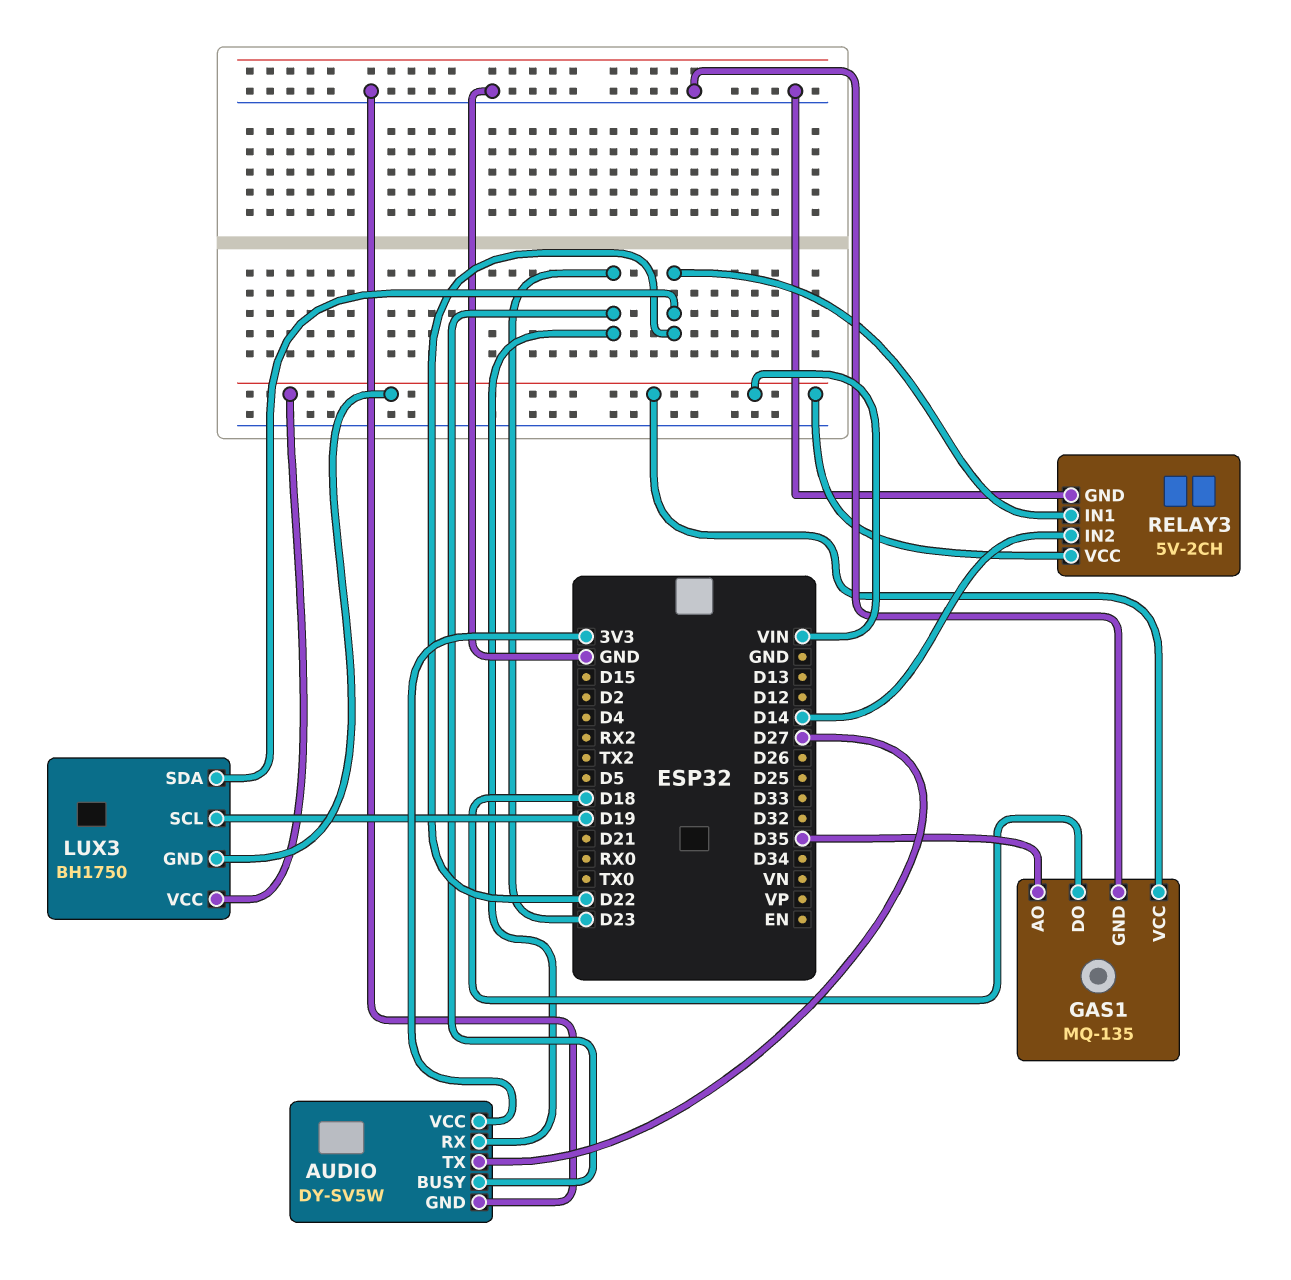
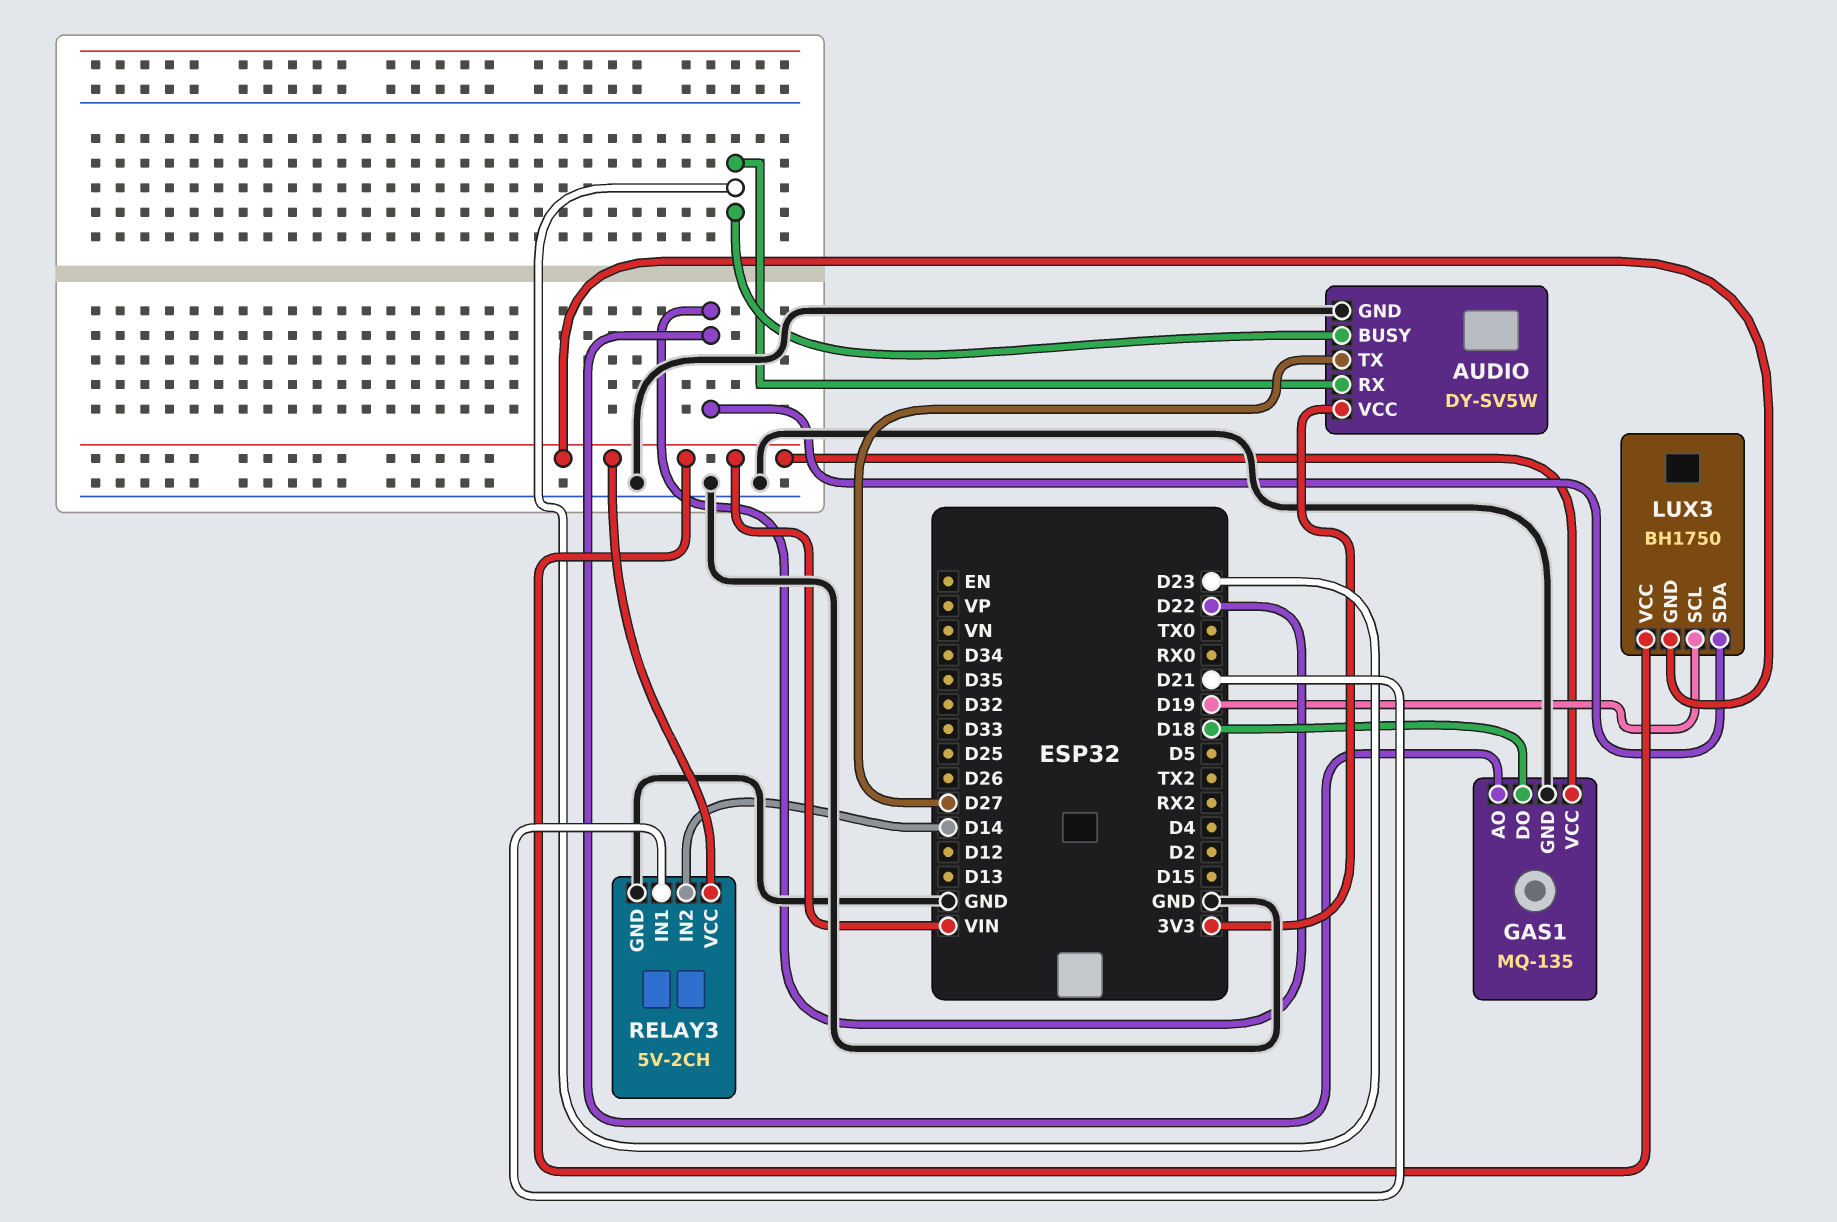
GAS1 pin AO: D35 -> D22
RELAY3 pin IN1: D22 -> D21

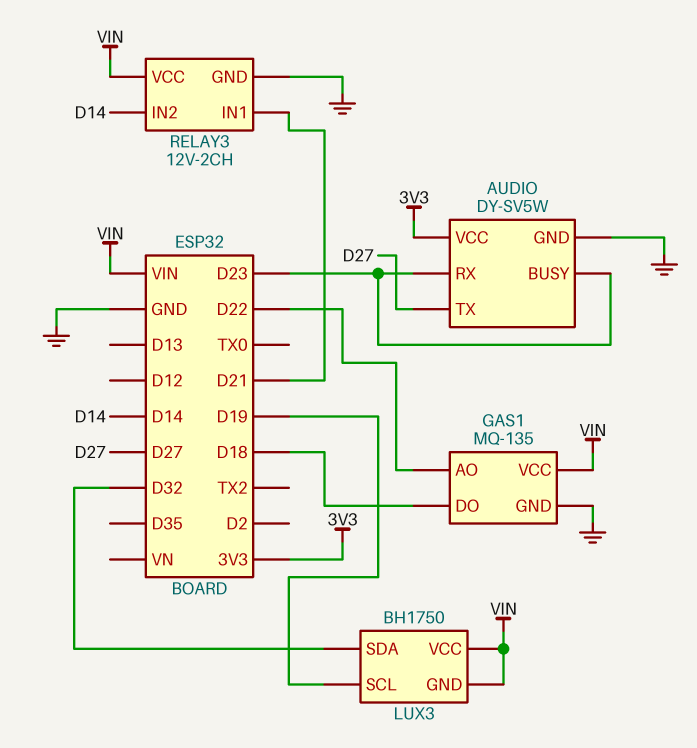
LUX3 pin SDA: D22 -> D32
RELAY3: 5V-2CH -> 12V-2CH

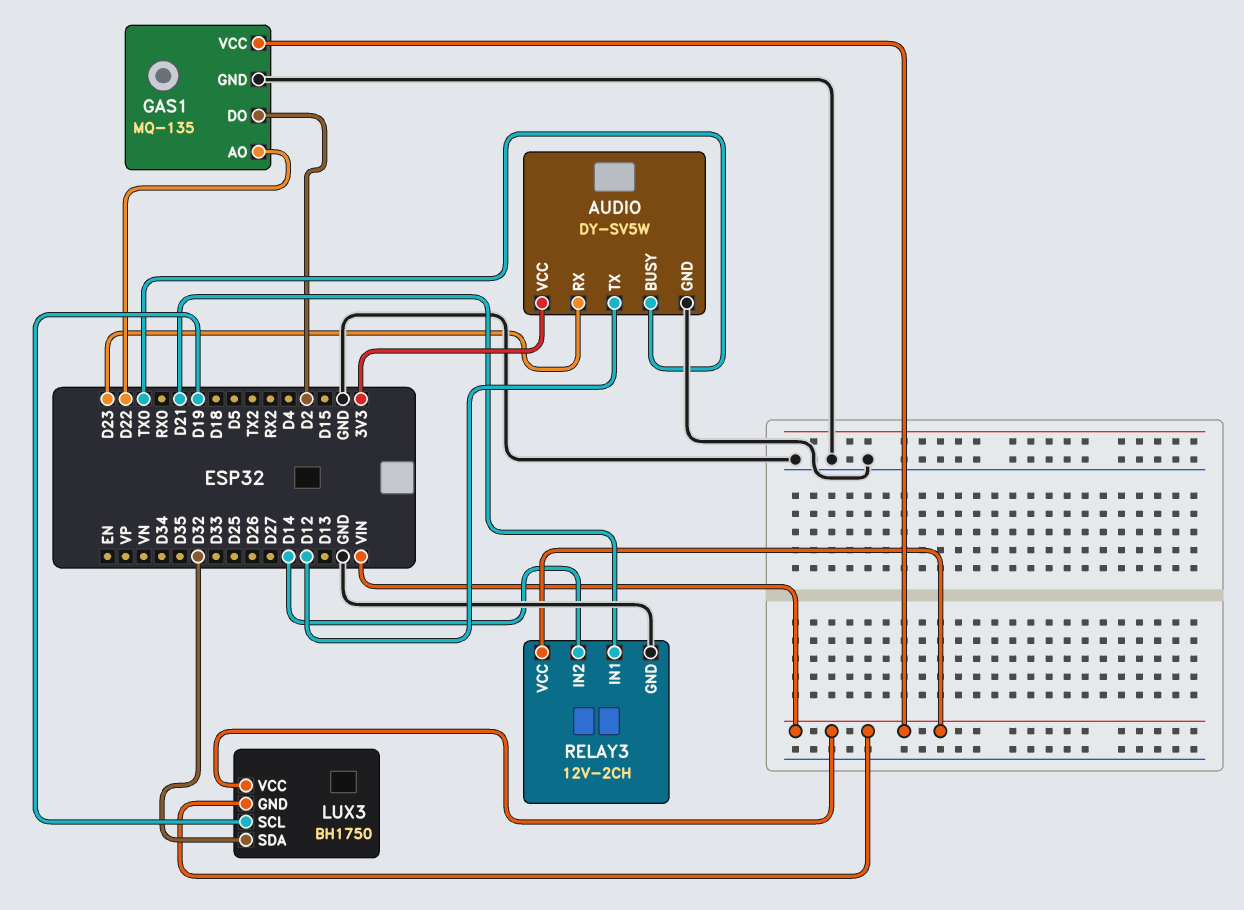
AUDIO pin BUSY: D23 -> TX0
AUDIO pin TX: D27 -> D12
GAS1 pin DO: D18 -> D2

